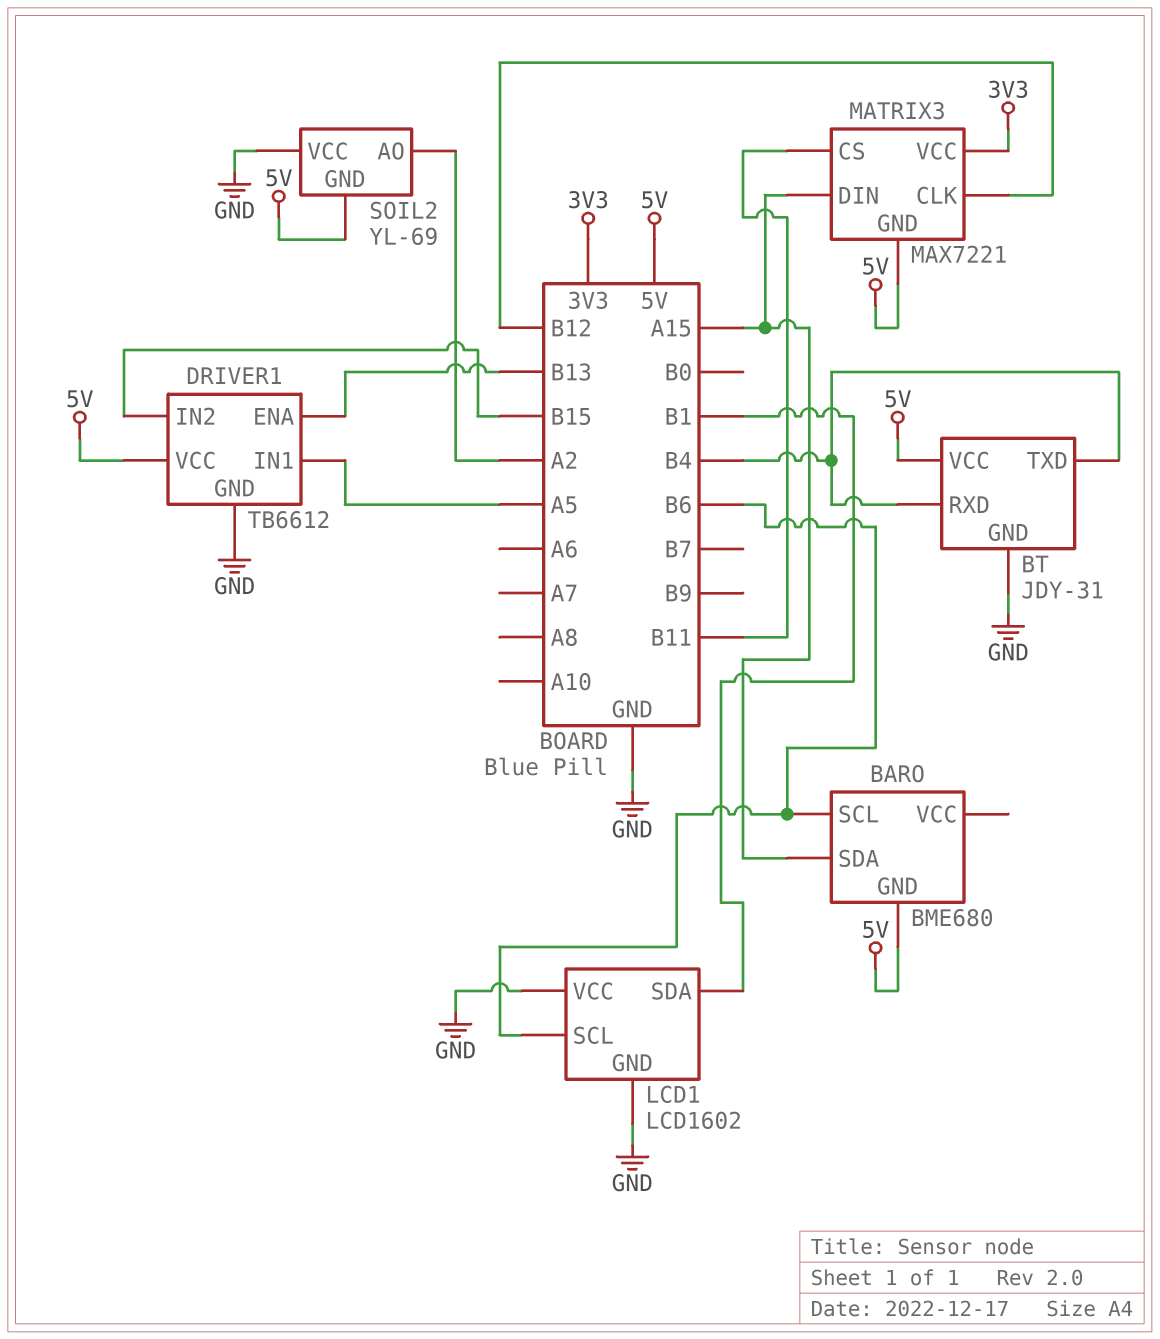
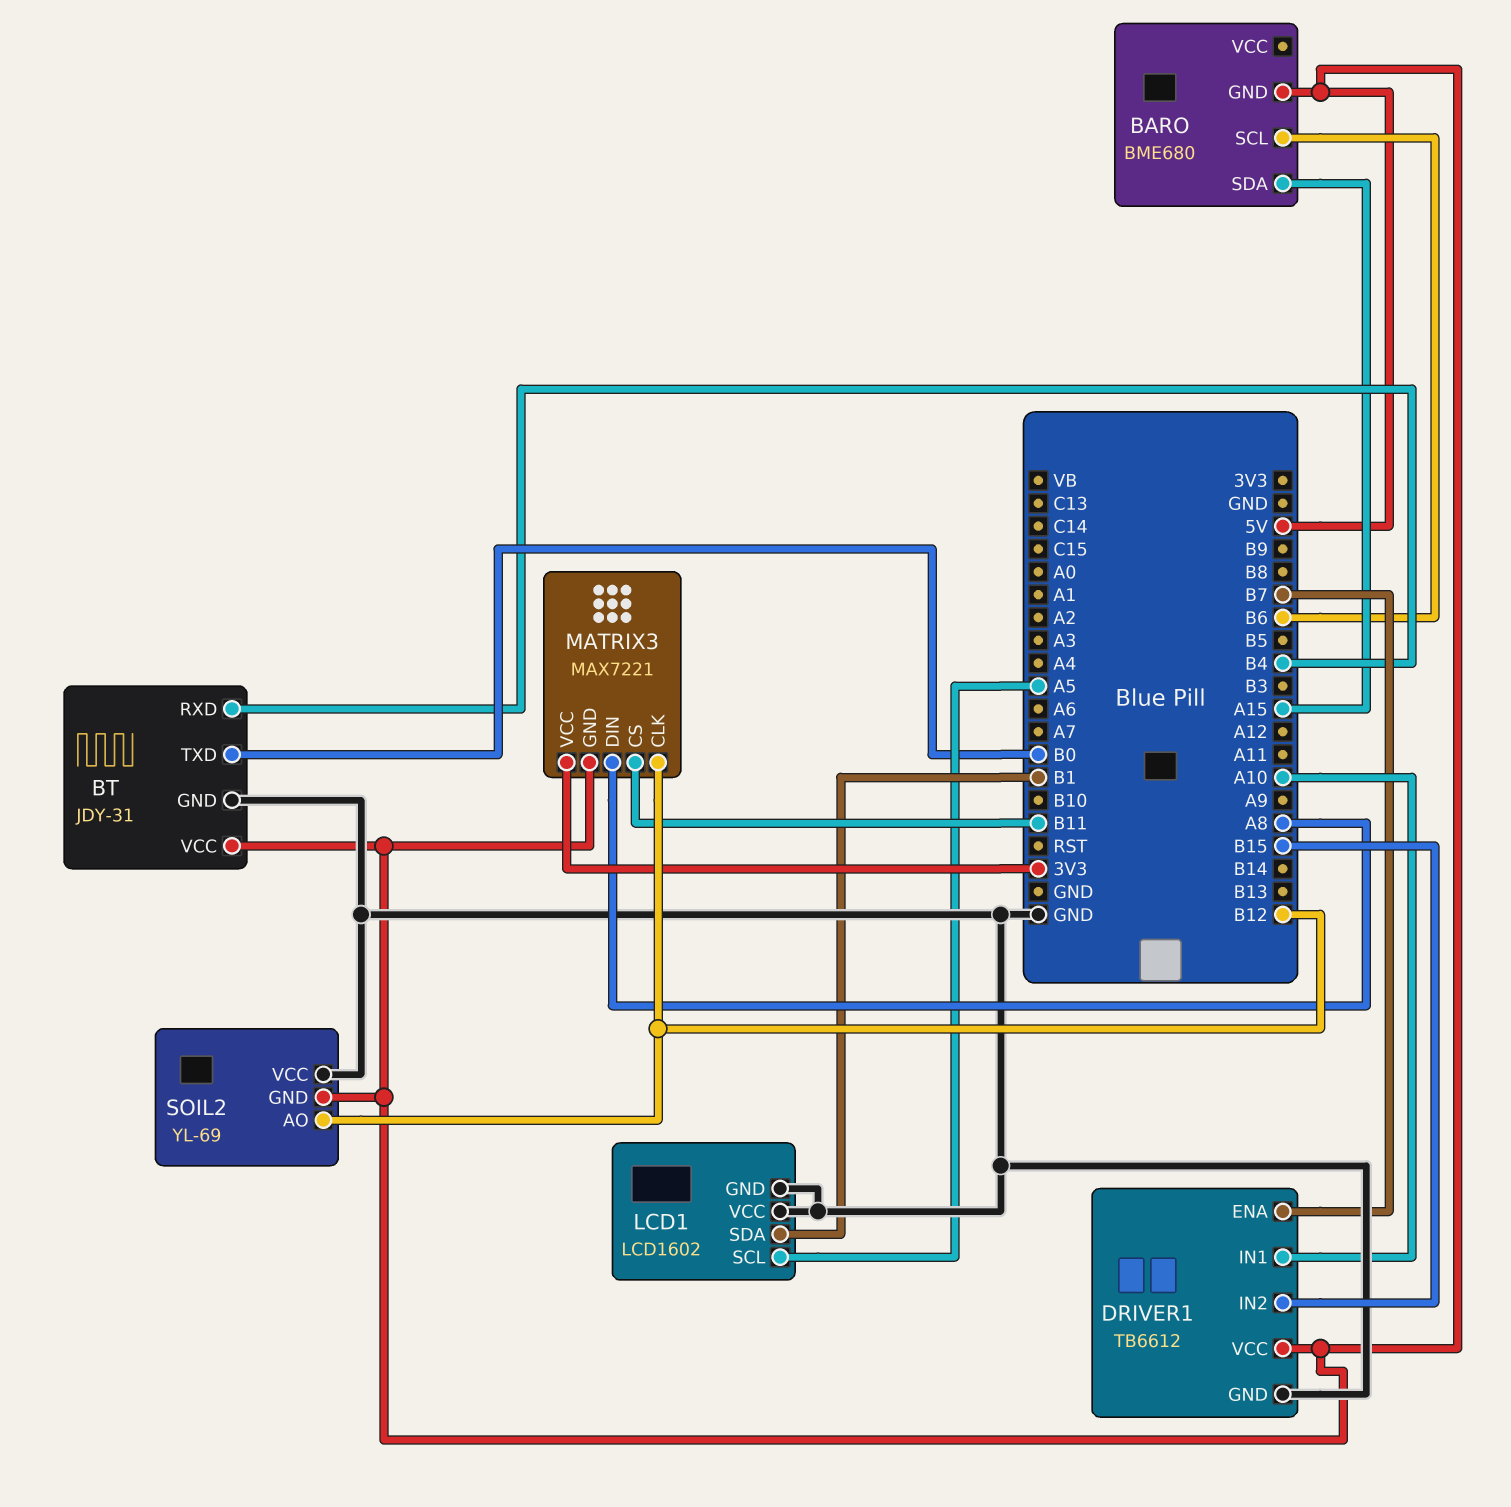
BT pin TXD: B4 -> B0
DRIVER1 pin ENA: B13 -> B7
DRIVER1 pin IN1: A5 -> A10
LCD1 pin SCL: B6 -> A5
MATRIX3 pin DIN: A15 -> A8
SOIL2 pin AO: A2 -> B12

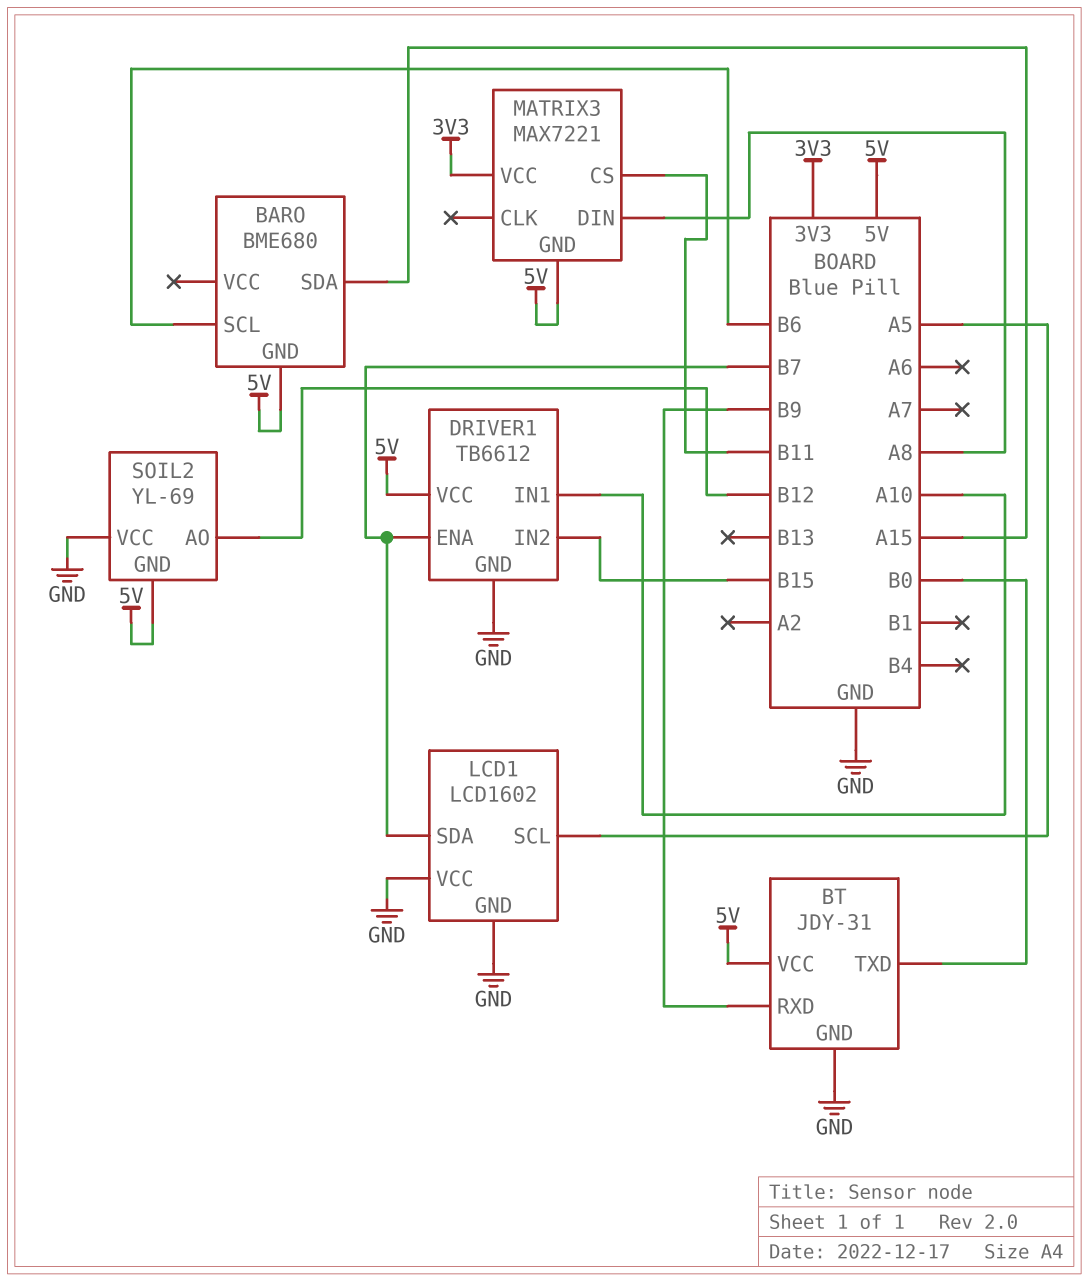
BT pin RXD: B4 -> B9
LCD1 pin SDA: B1 -> B7
MATRIX3 pin CLK: B12 -> none

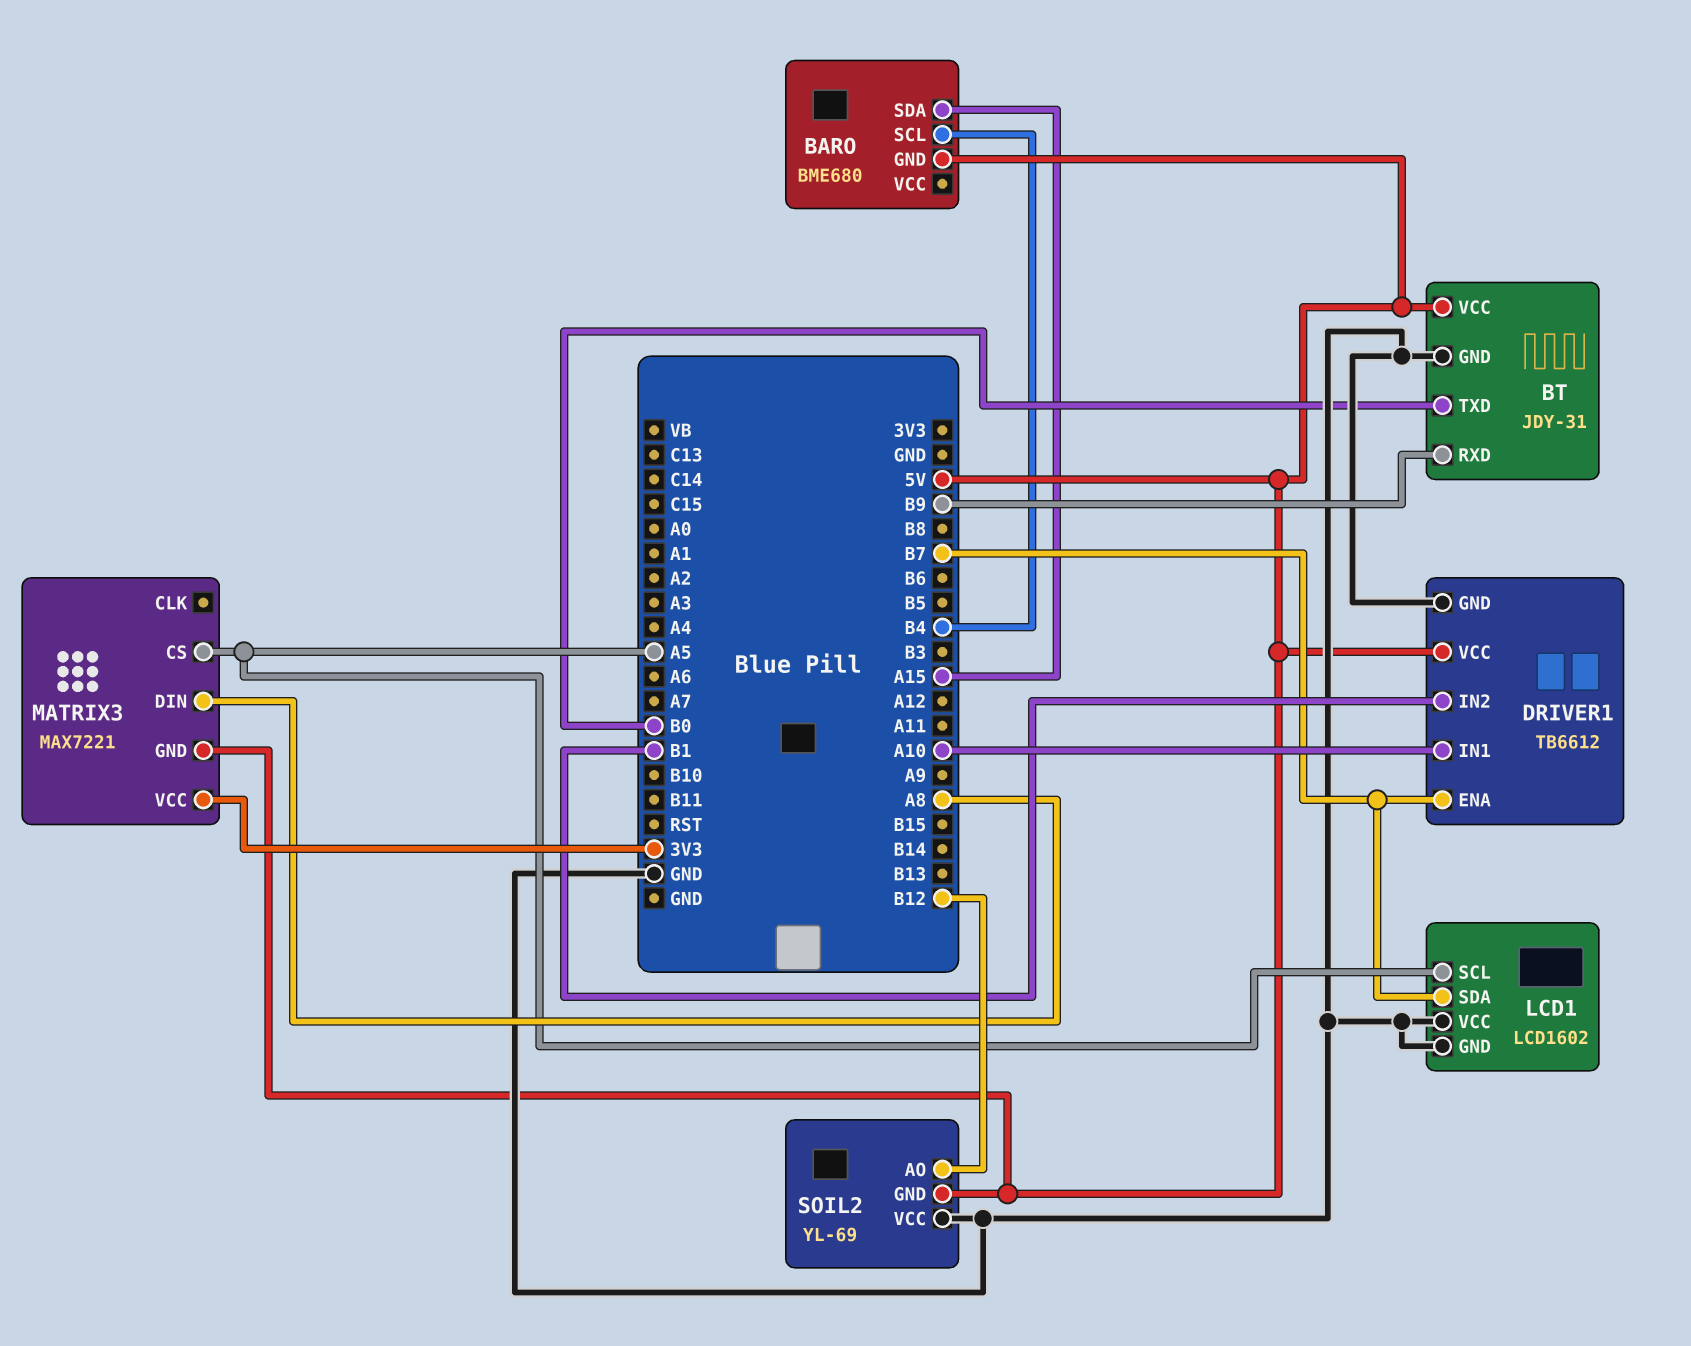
BARO pin SCL: B6 -> B4
DRIVER1 pin IN2: B15 -> B1
MATRIX3 pin CS: B11 -> A5

